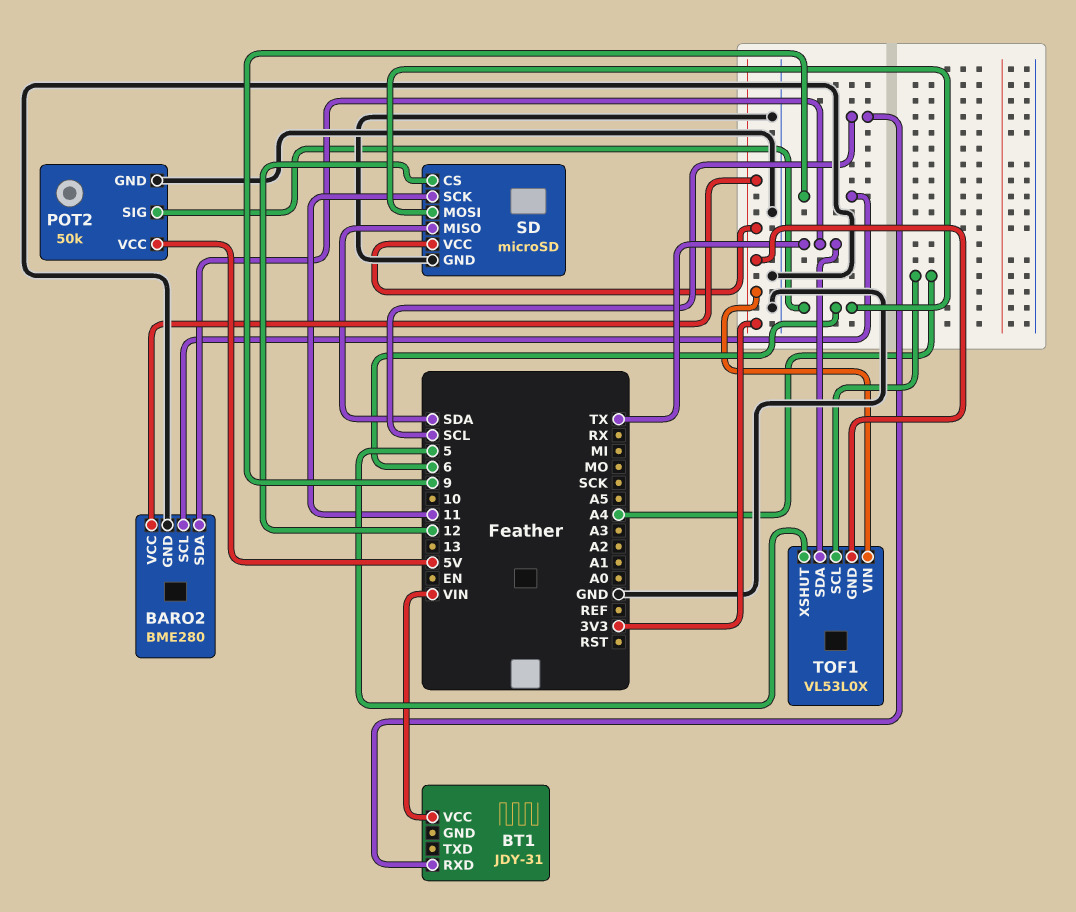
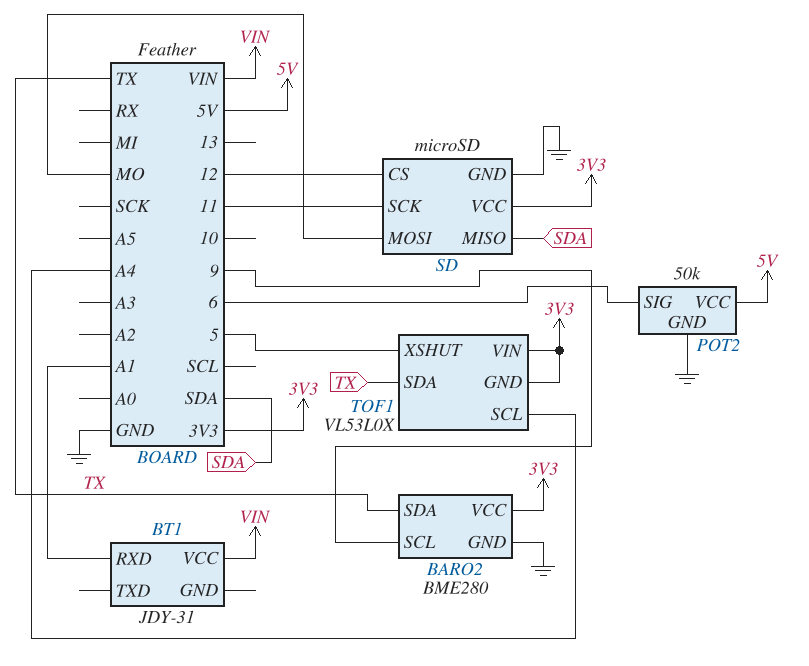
BT1 pin RXD: SCL -> A1
SD pin MOSI: 6 -> MO

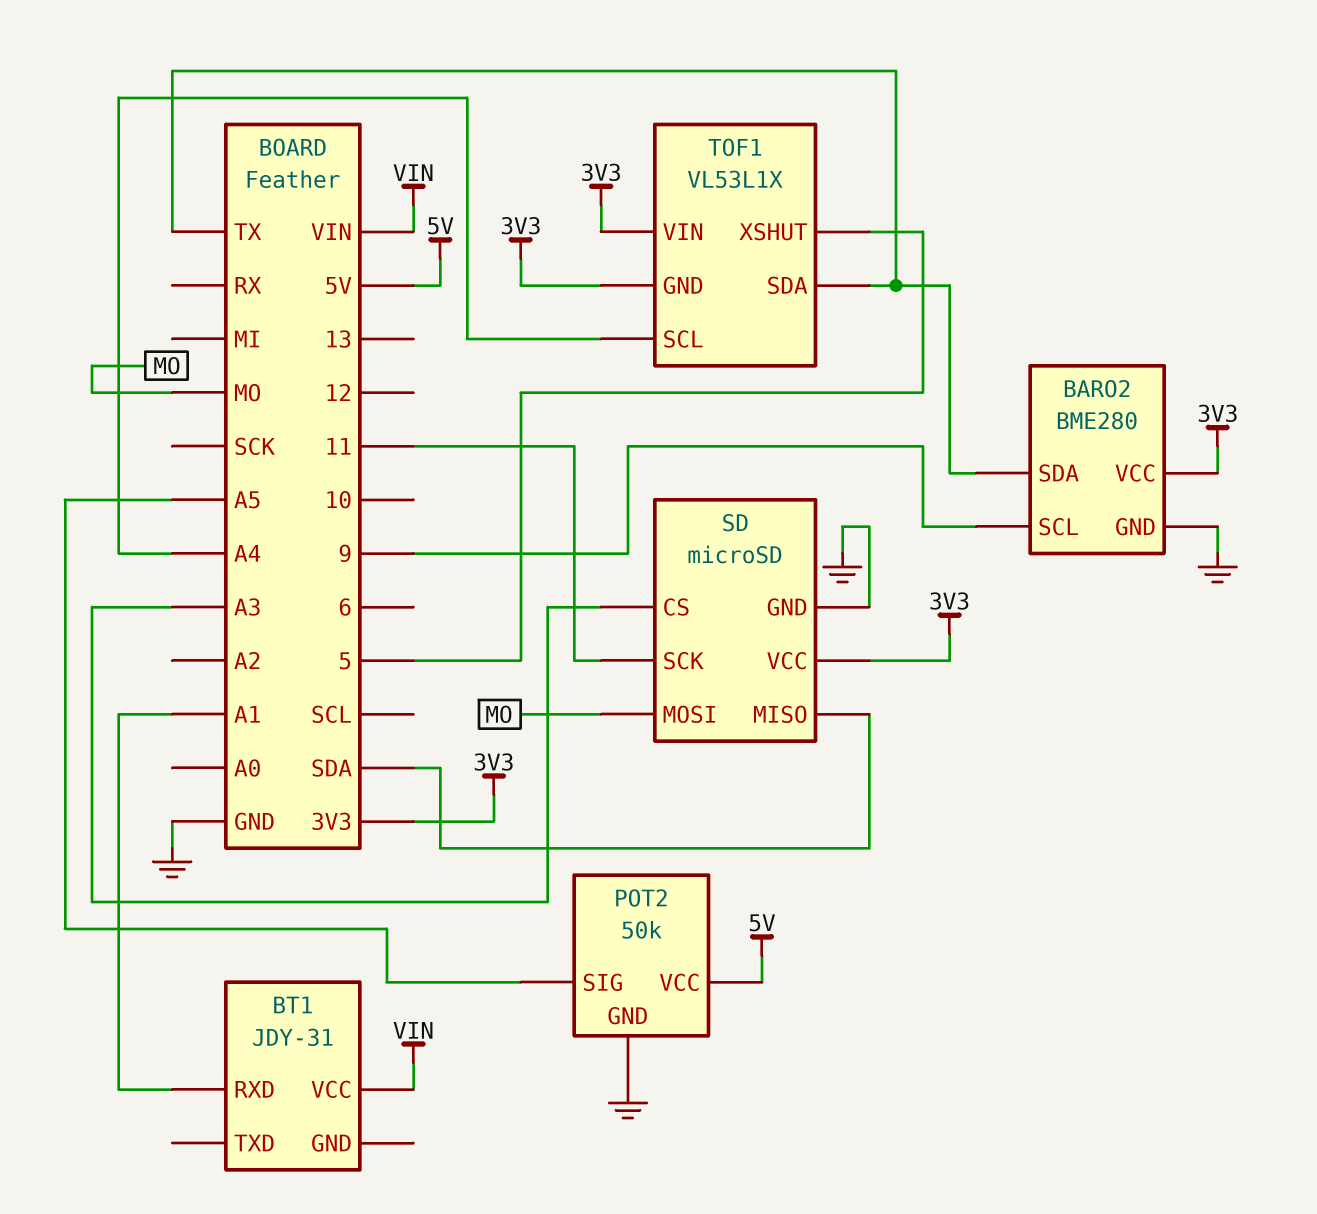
POT2 pin SIG: 6 -> A5
SD pin CS: 12 -> A3
TOF1: VL53L0X -> VL53L1X

